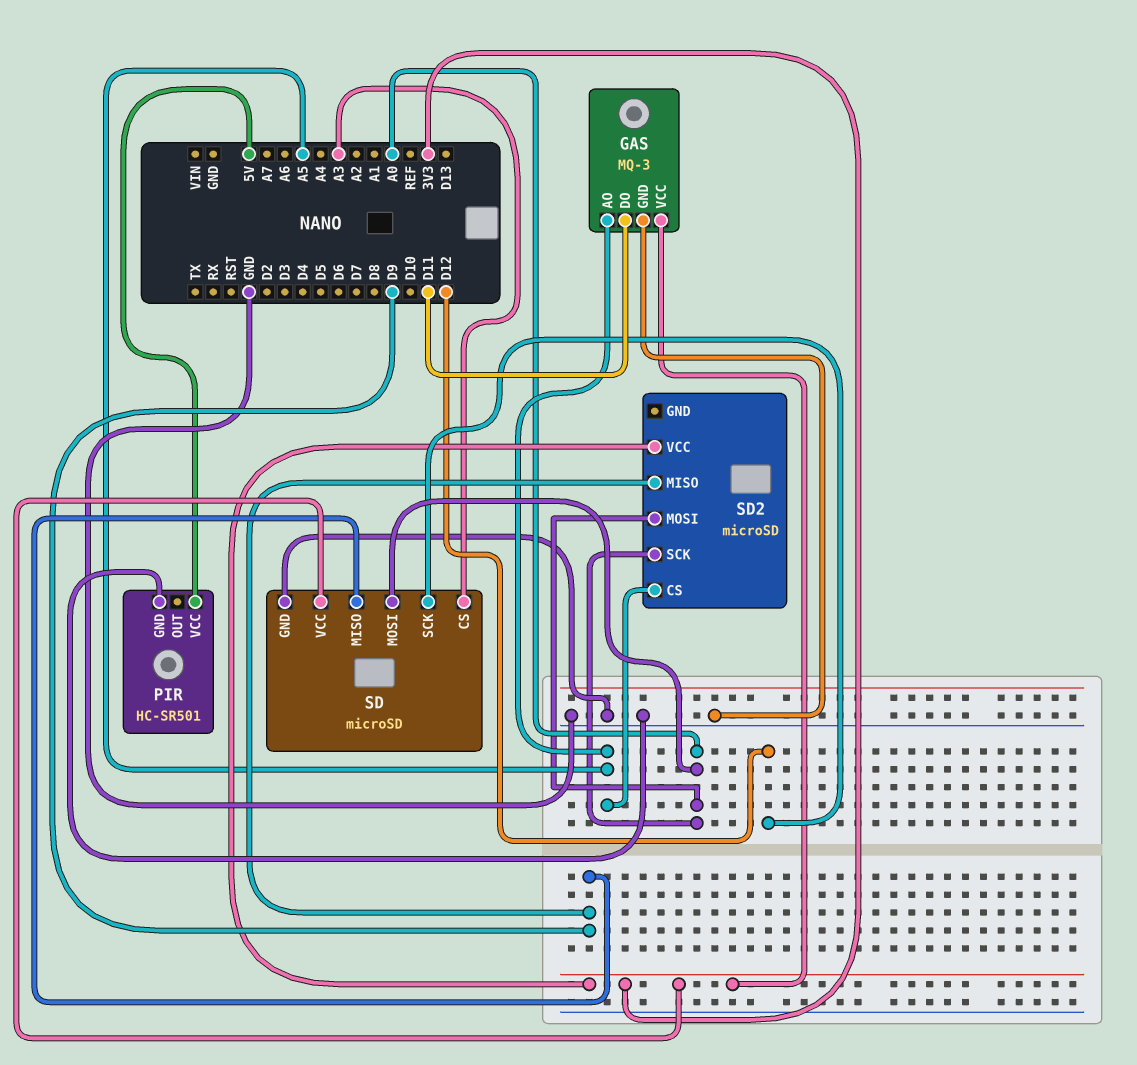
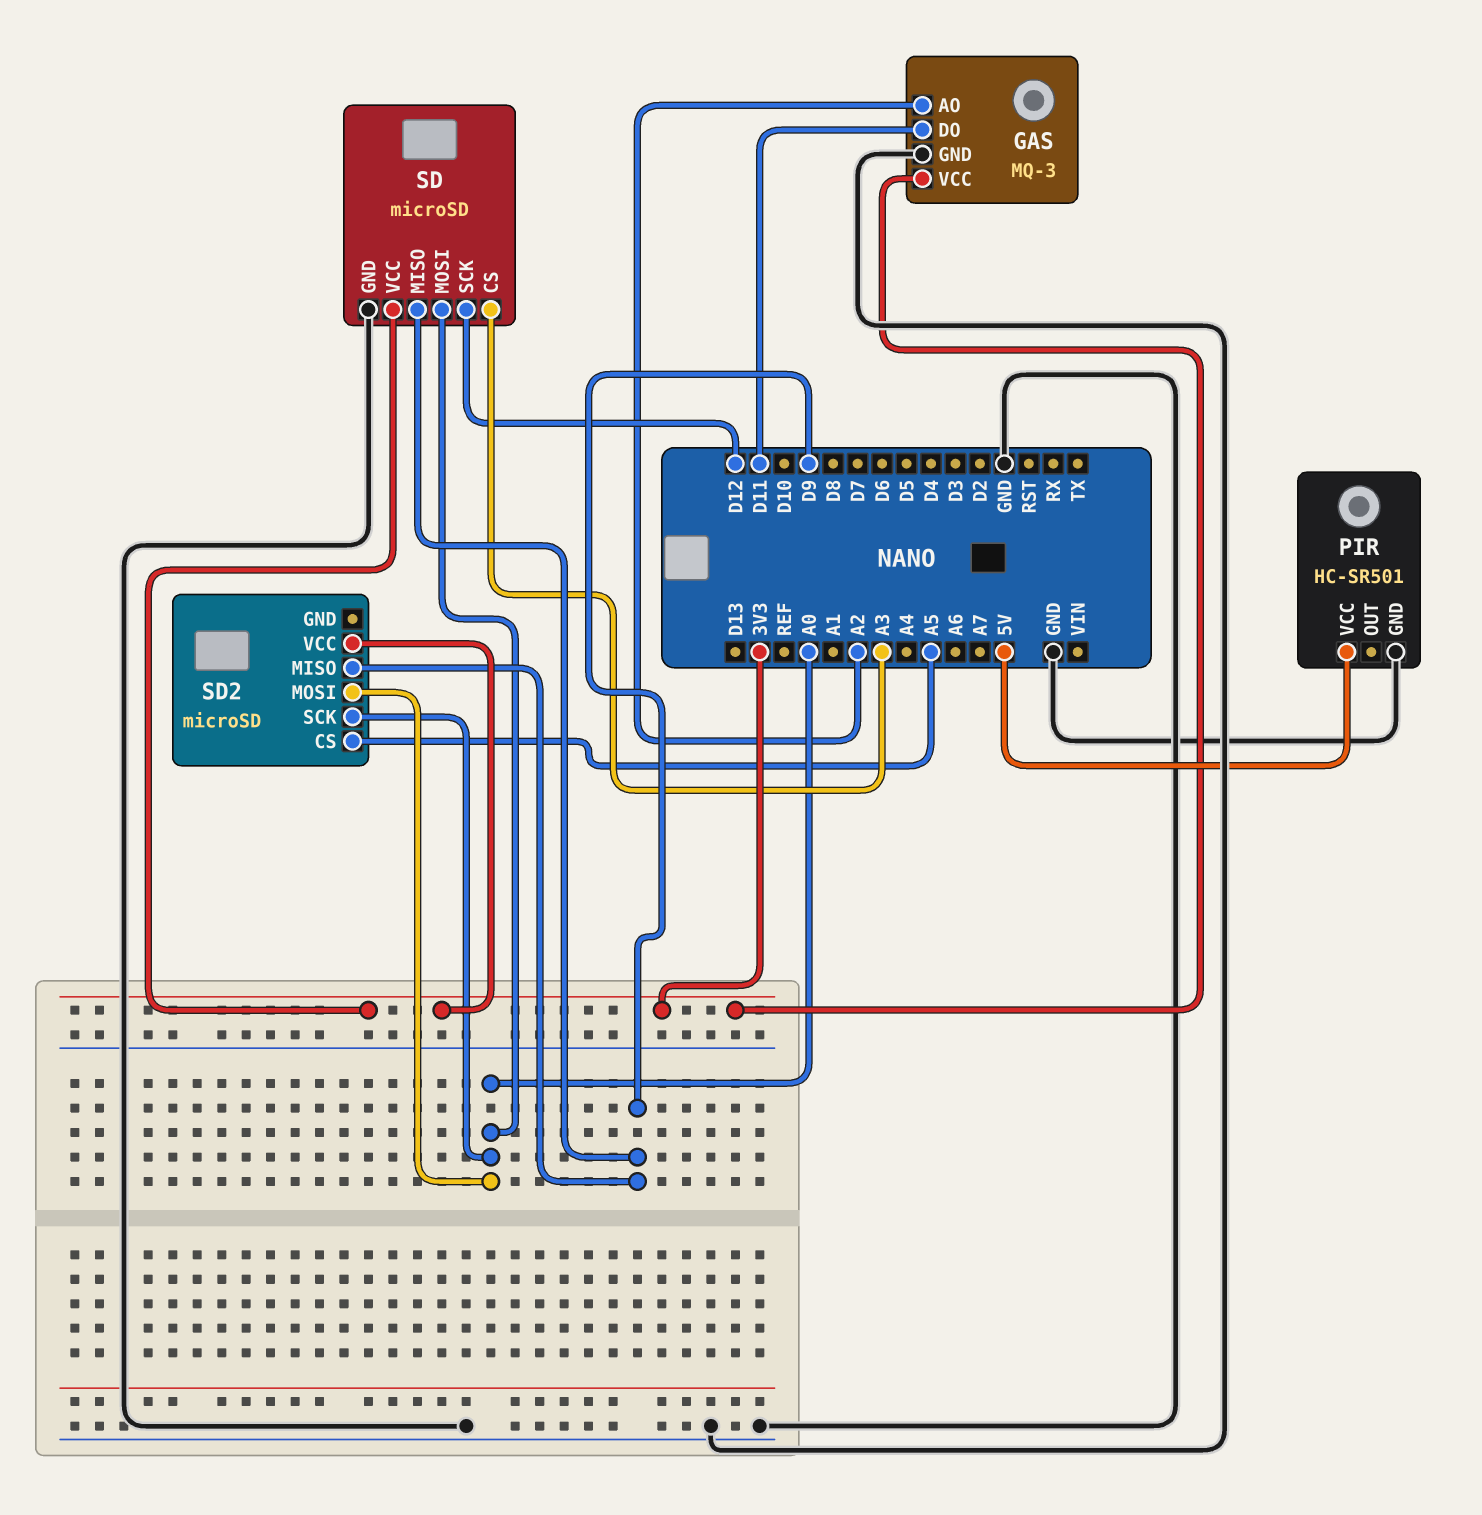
GAS pin AO: A5 -> A2

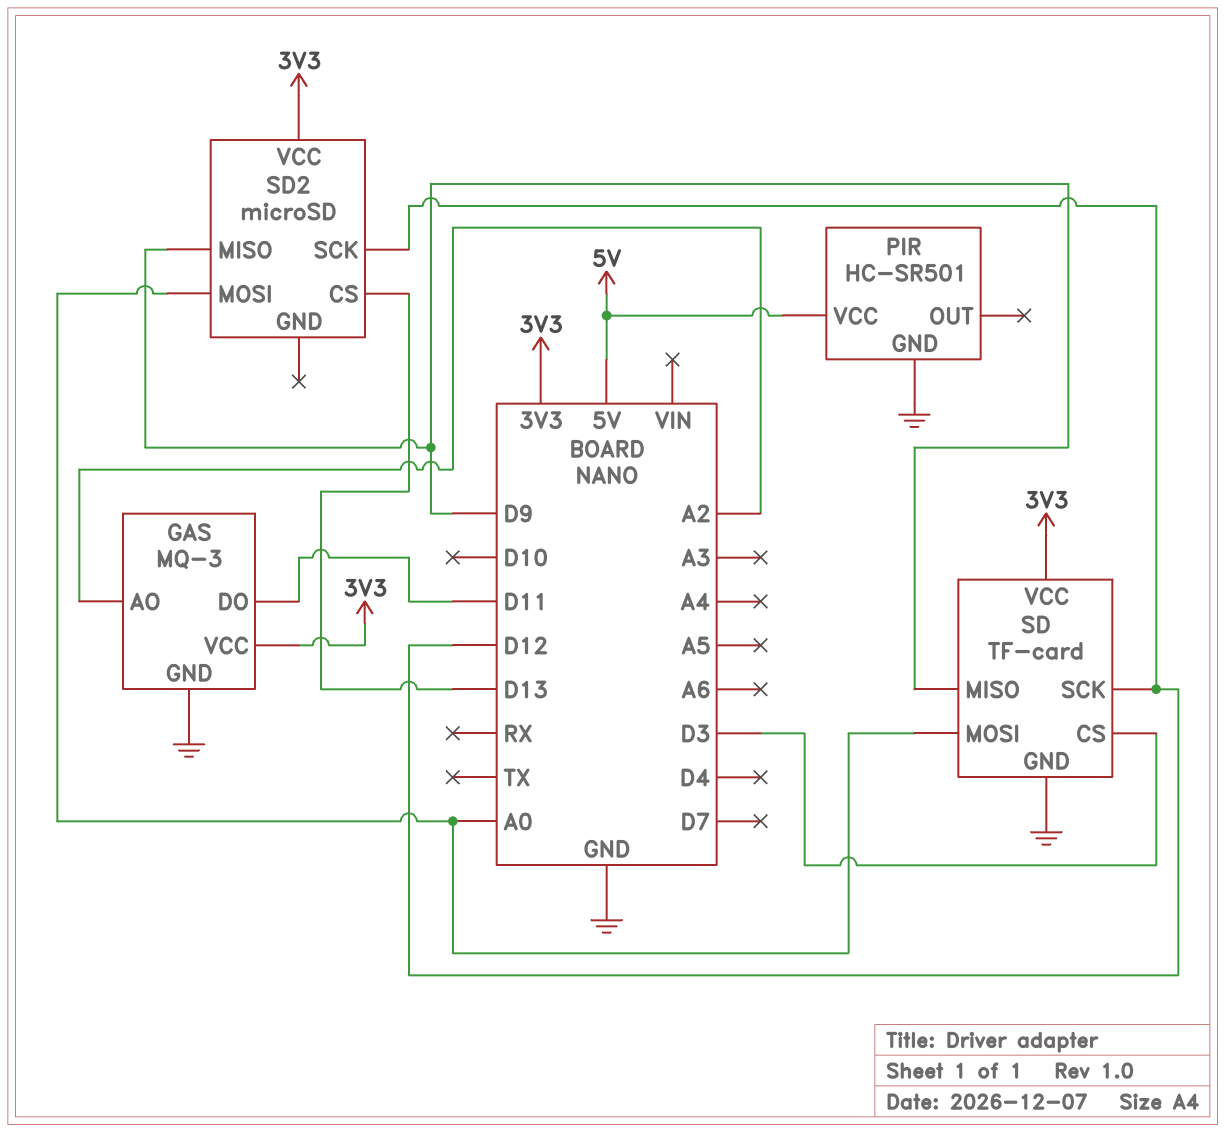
SD: microSD -> TF-card
SD pin CS: A3 -> D3
SD2 pin CS: A5 -> D13
SD2 pin SCK: A0 -> D12

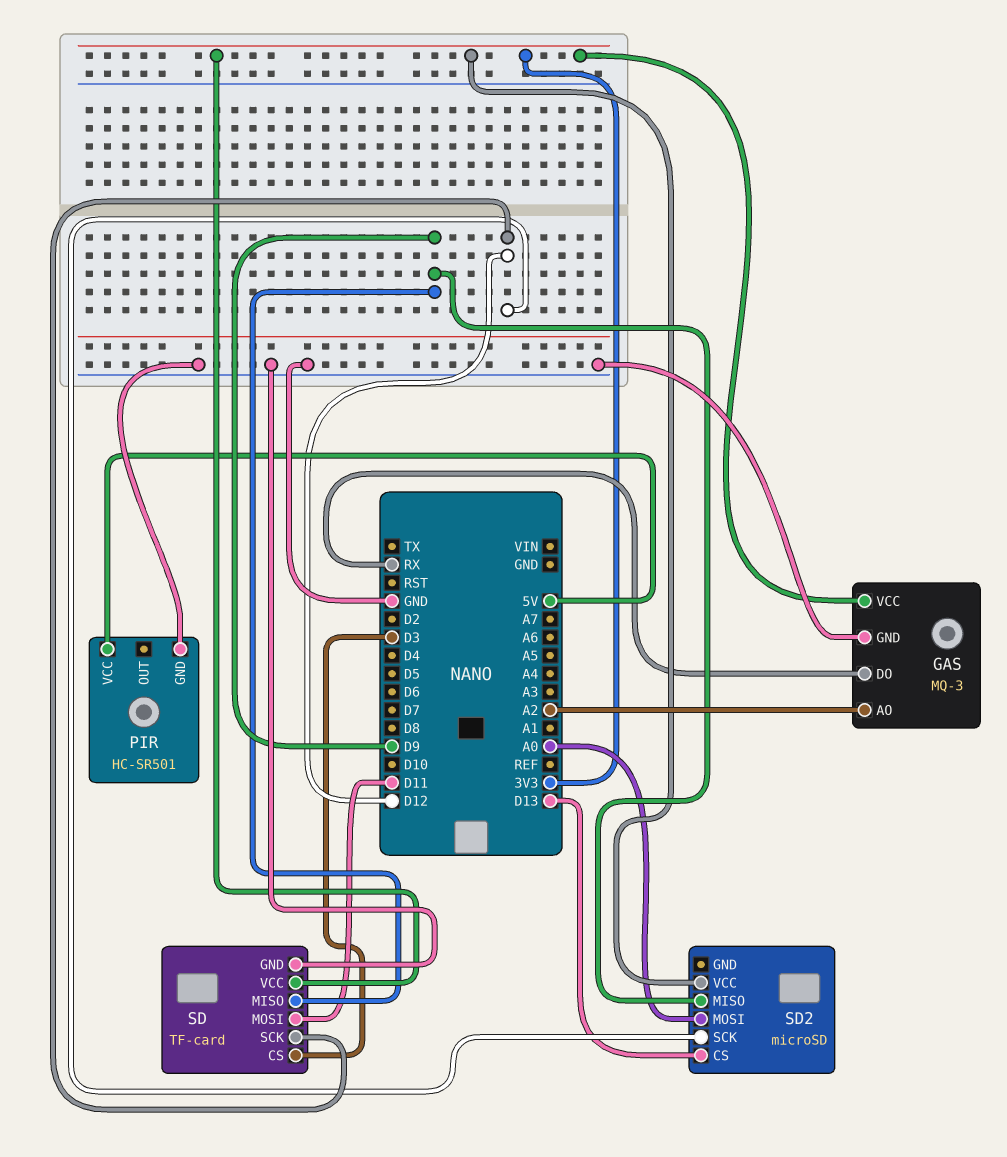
GAS pin DO: D11 -> RX
SD pin MOSI: A0 -> D11

